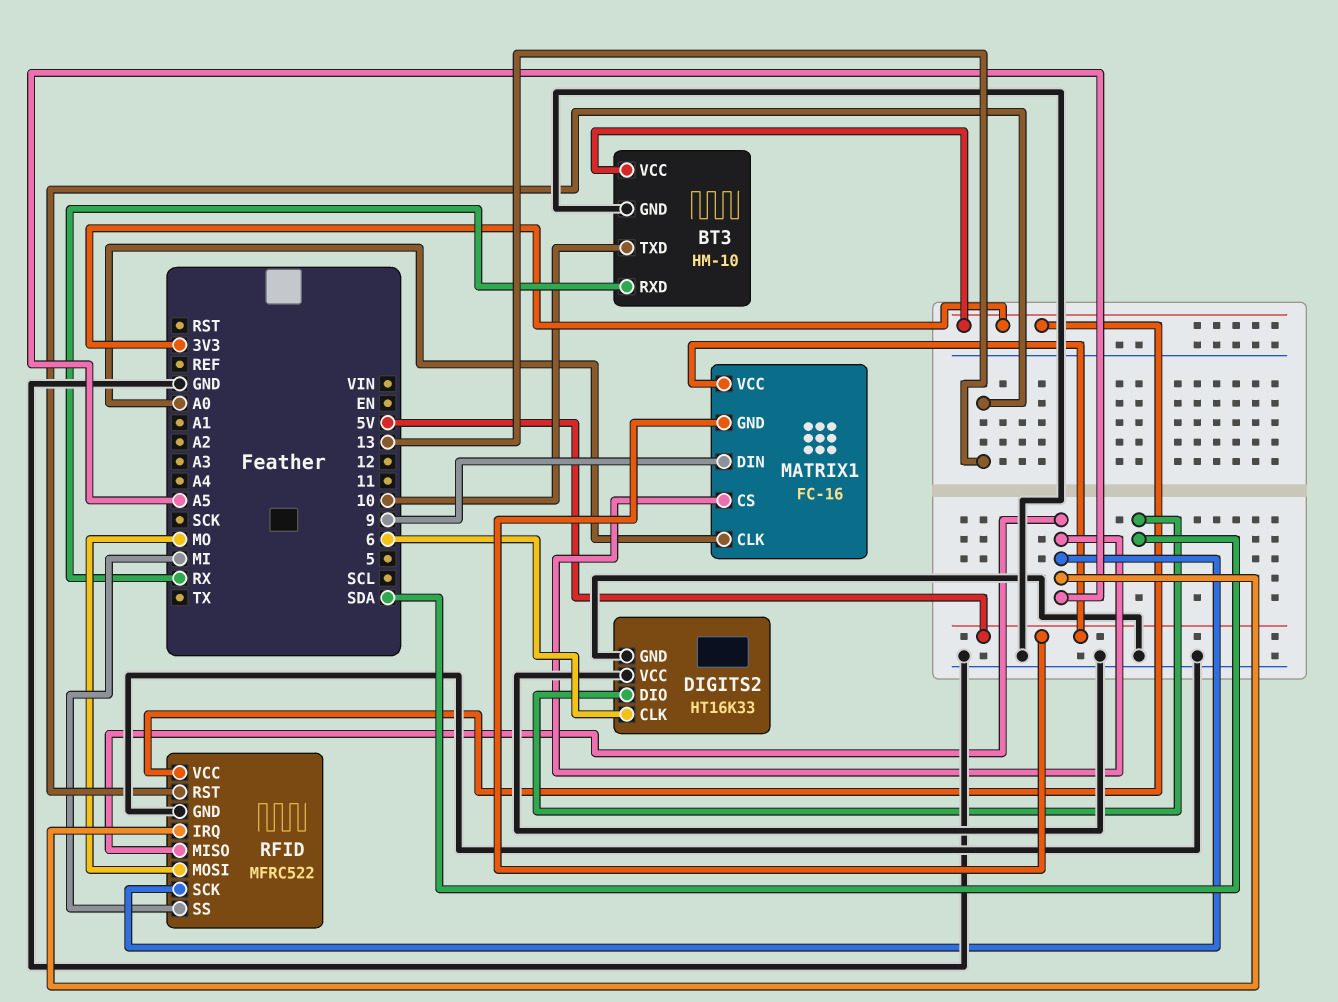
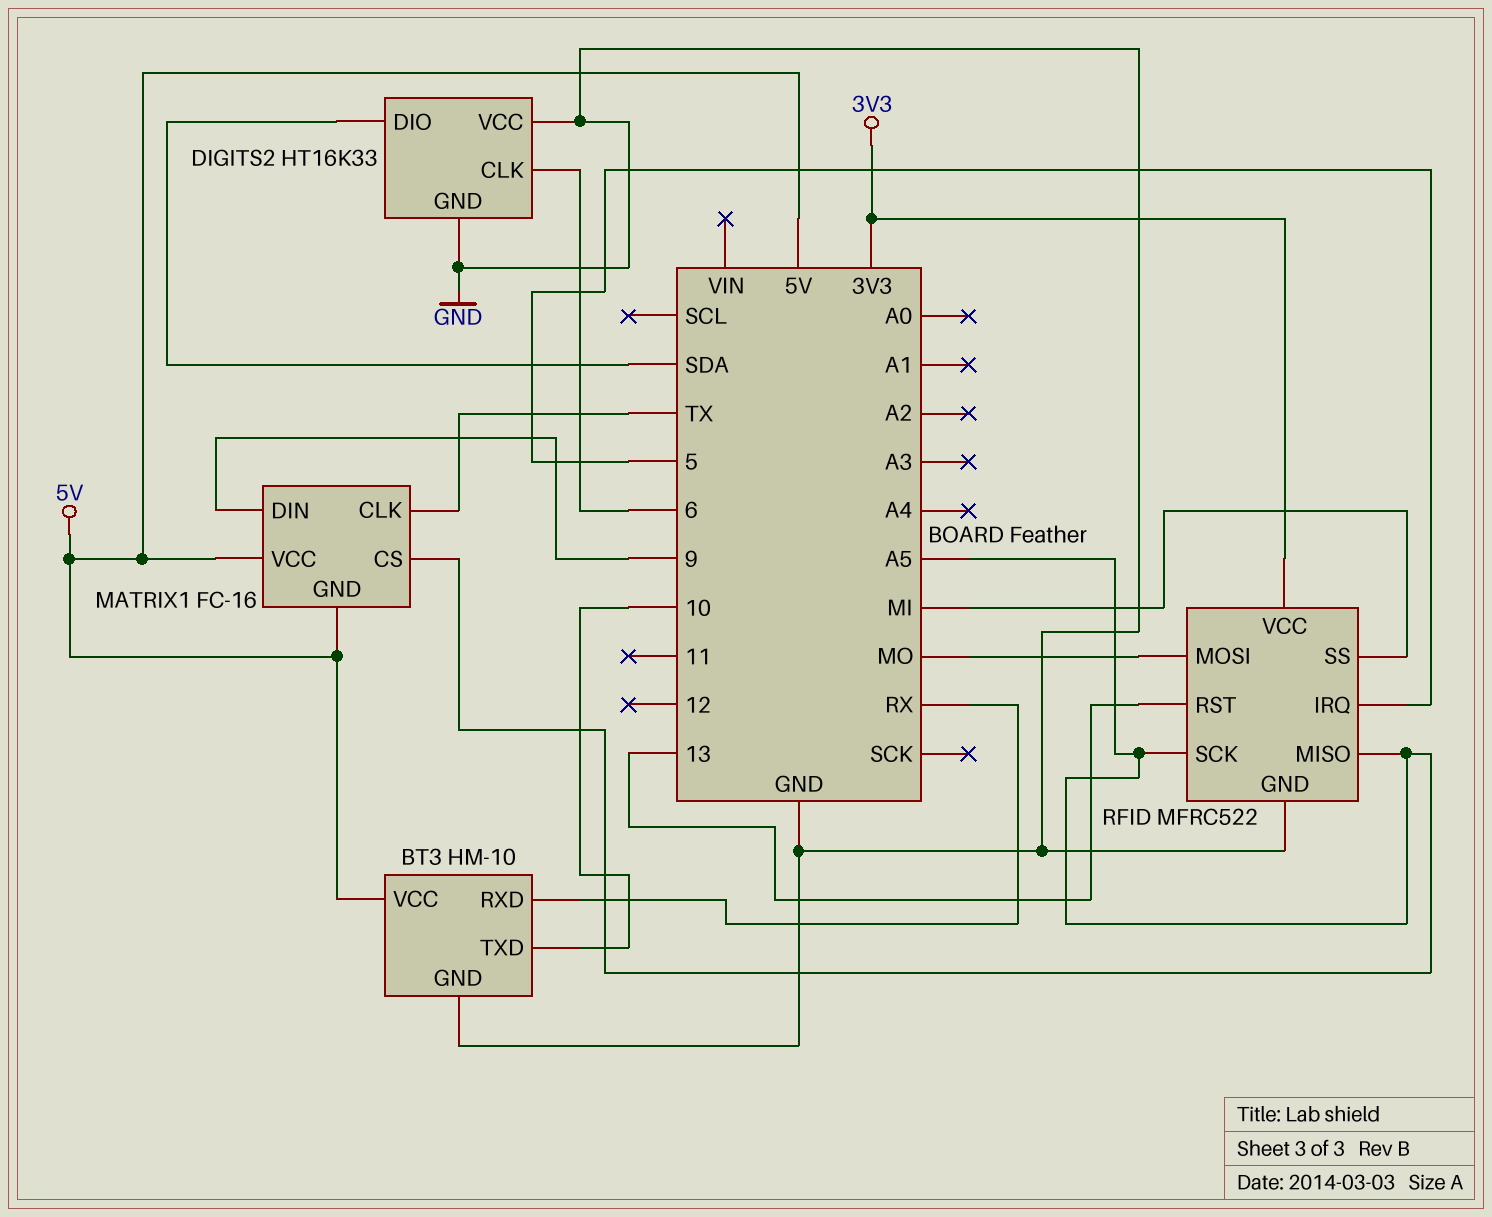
BT3 pin VCC: 3V3 -> 5V
MATRIX1 pin CLK: A0 -> TX
RFID pin IRQ: A5 -> 5

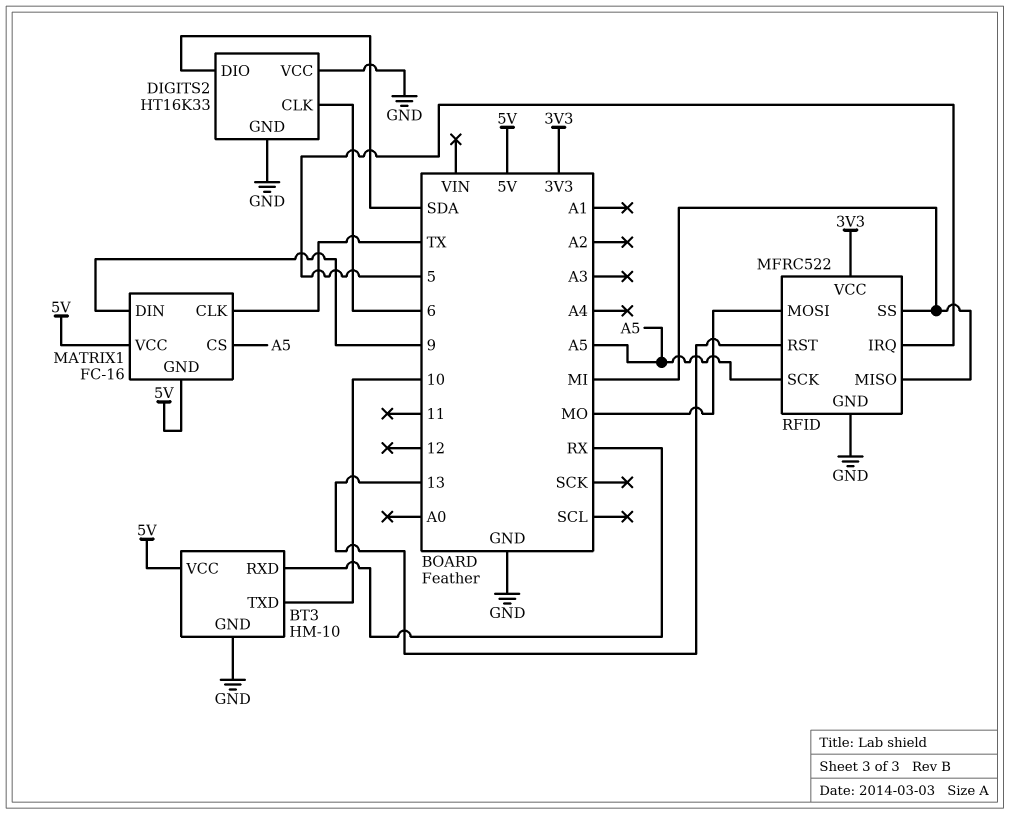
RFID pin MISO: A5 -> MI

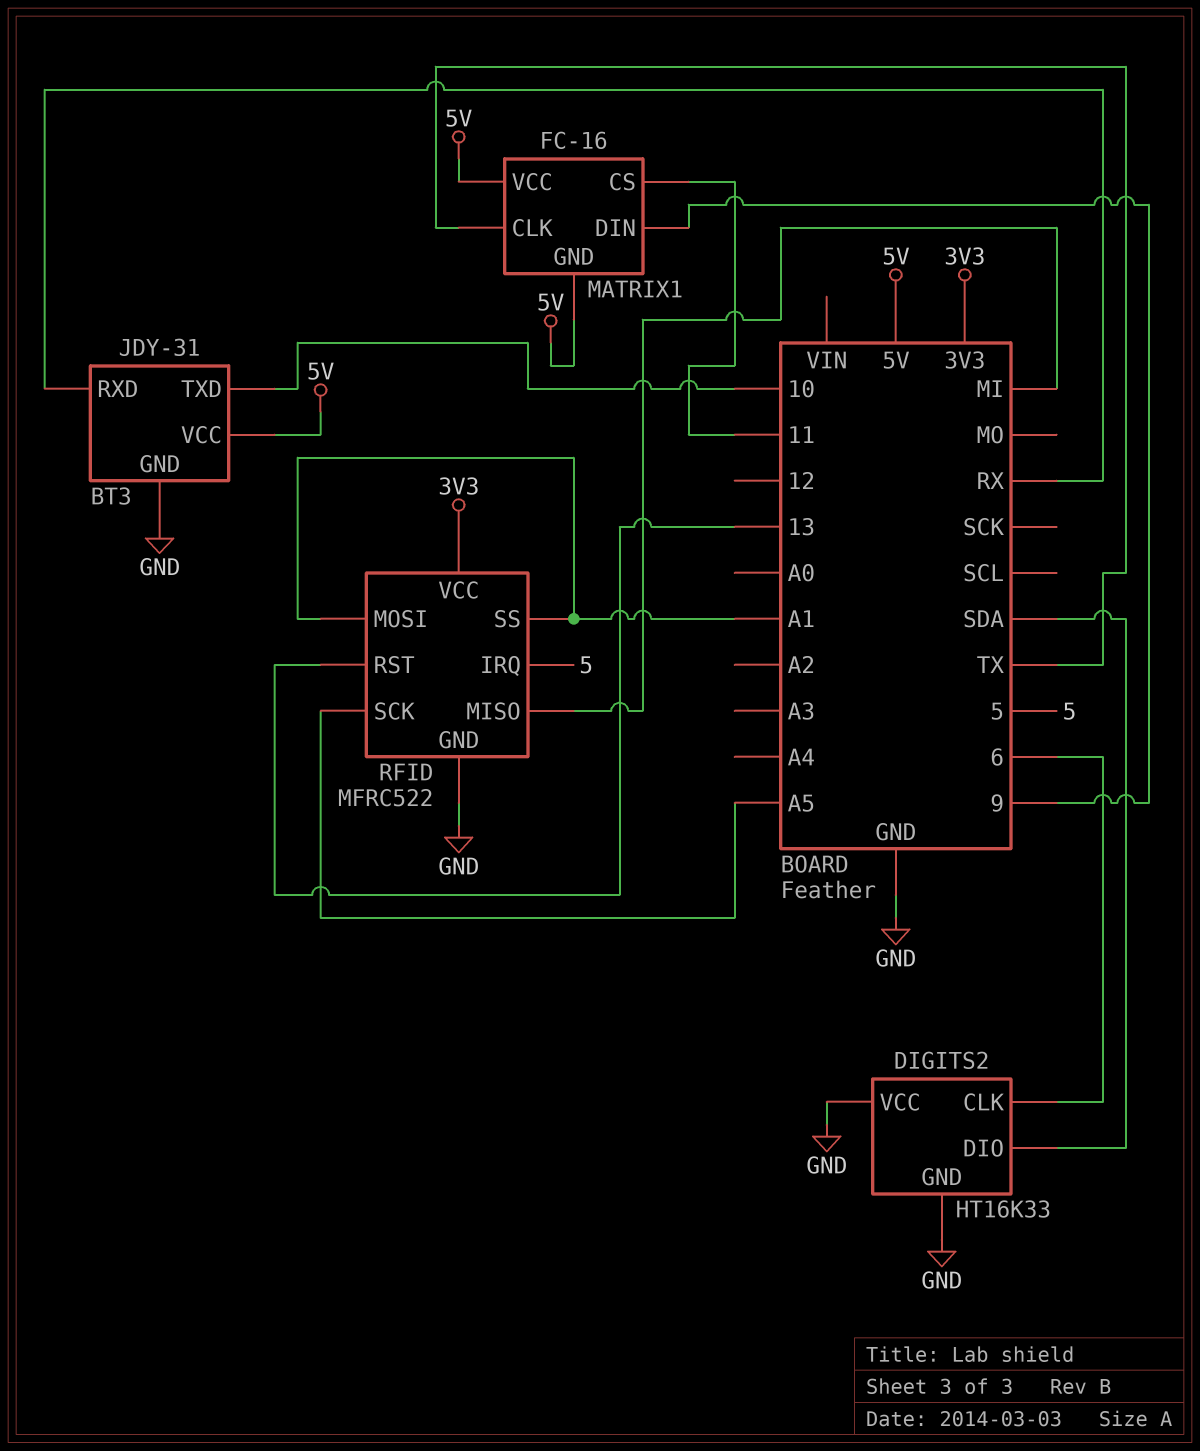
BT3: HM-10 -> JDY-31
MATRIX1 pin CS: A5 -> 11
RFID pin MOSI: MO -> A1
RFID pin SS: MI -> A1

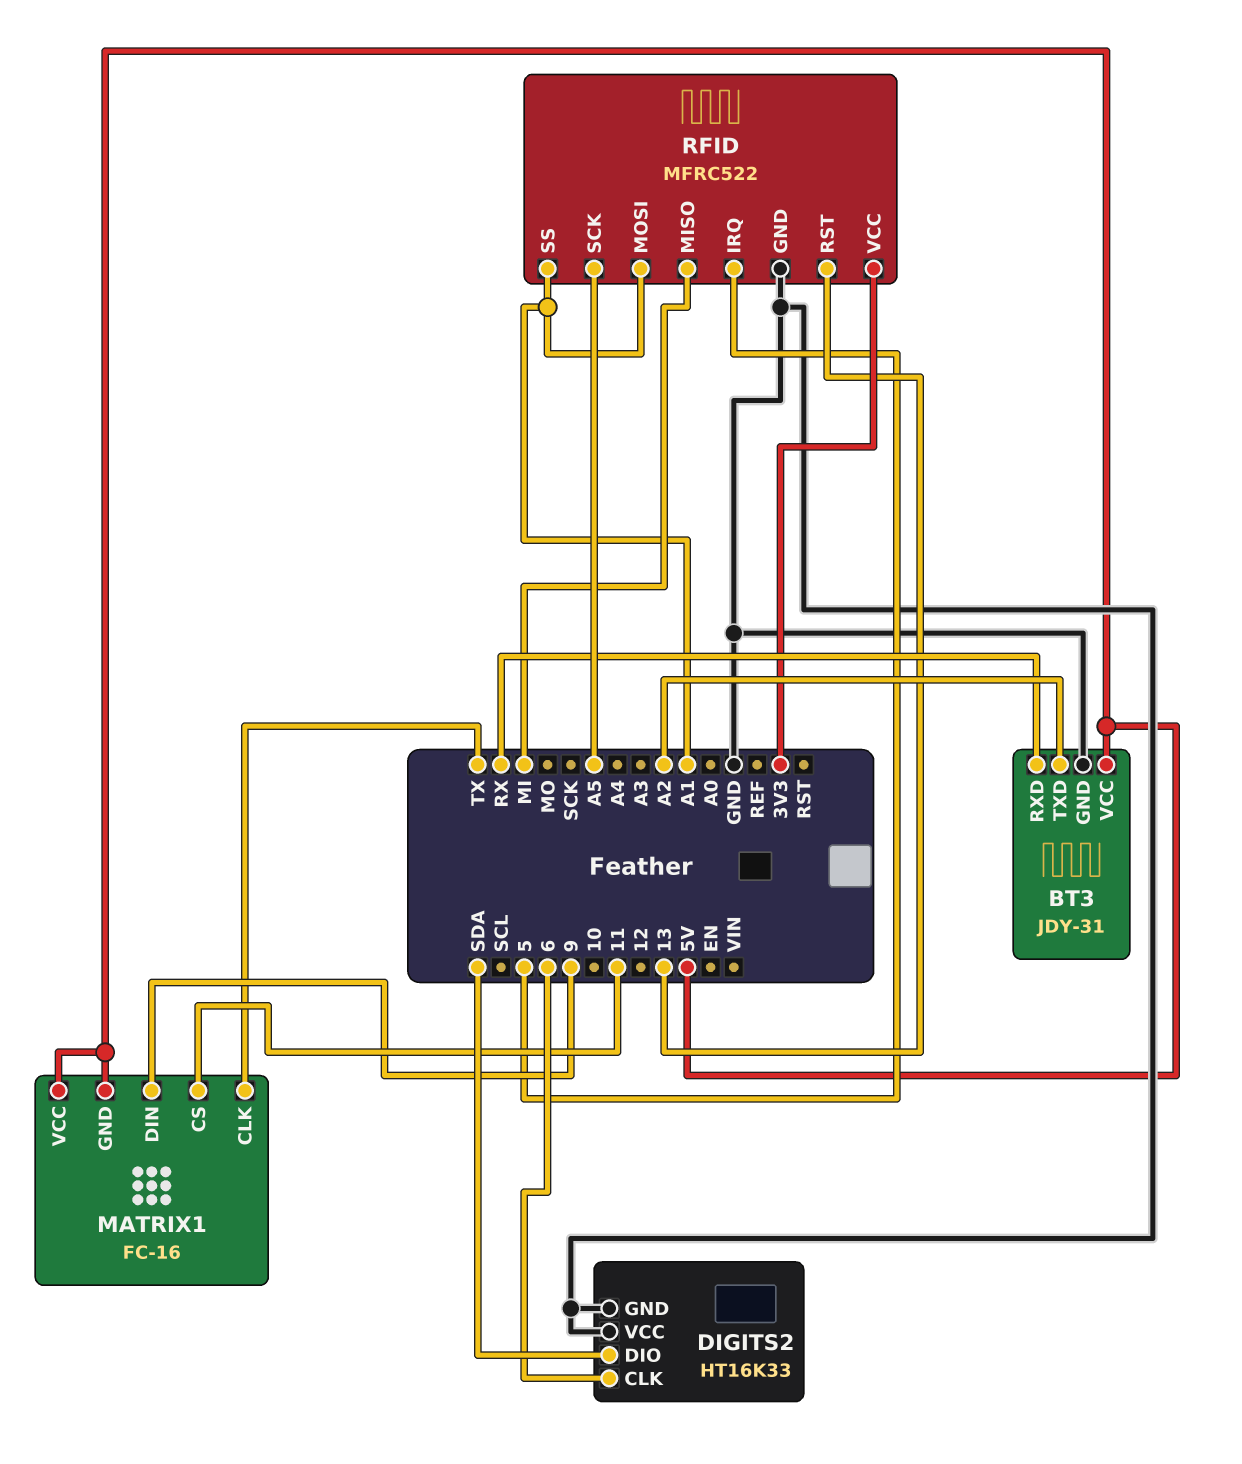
BT3 pin TXD: 10 -> A2

